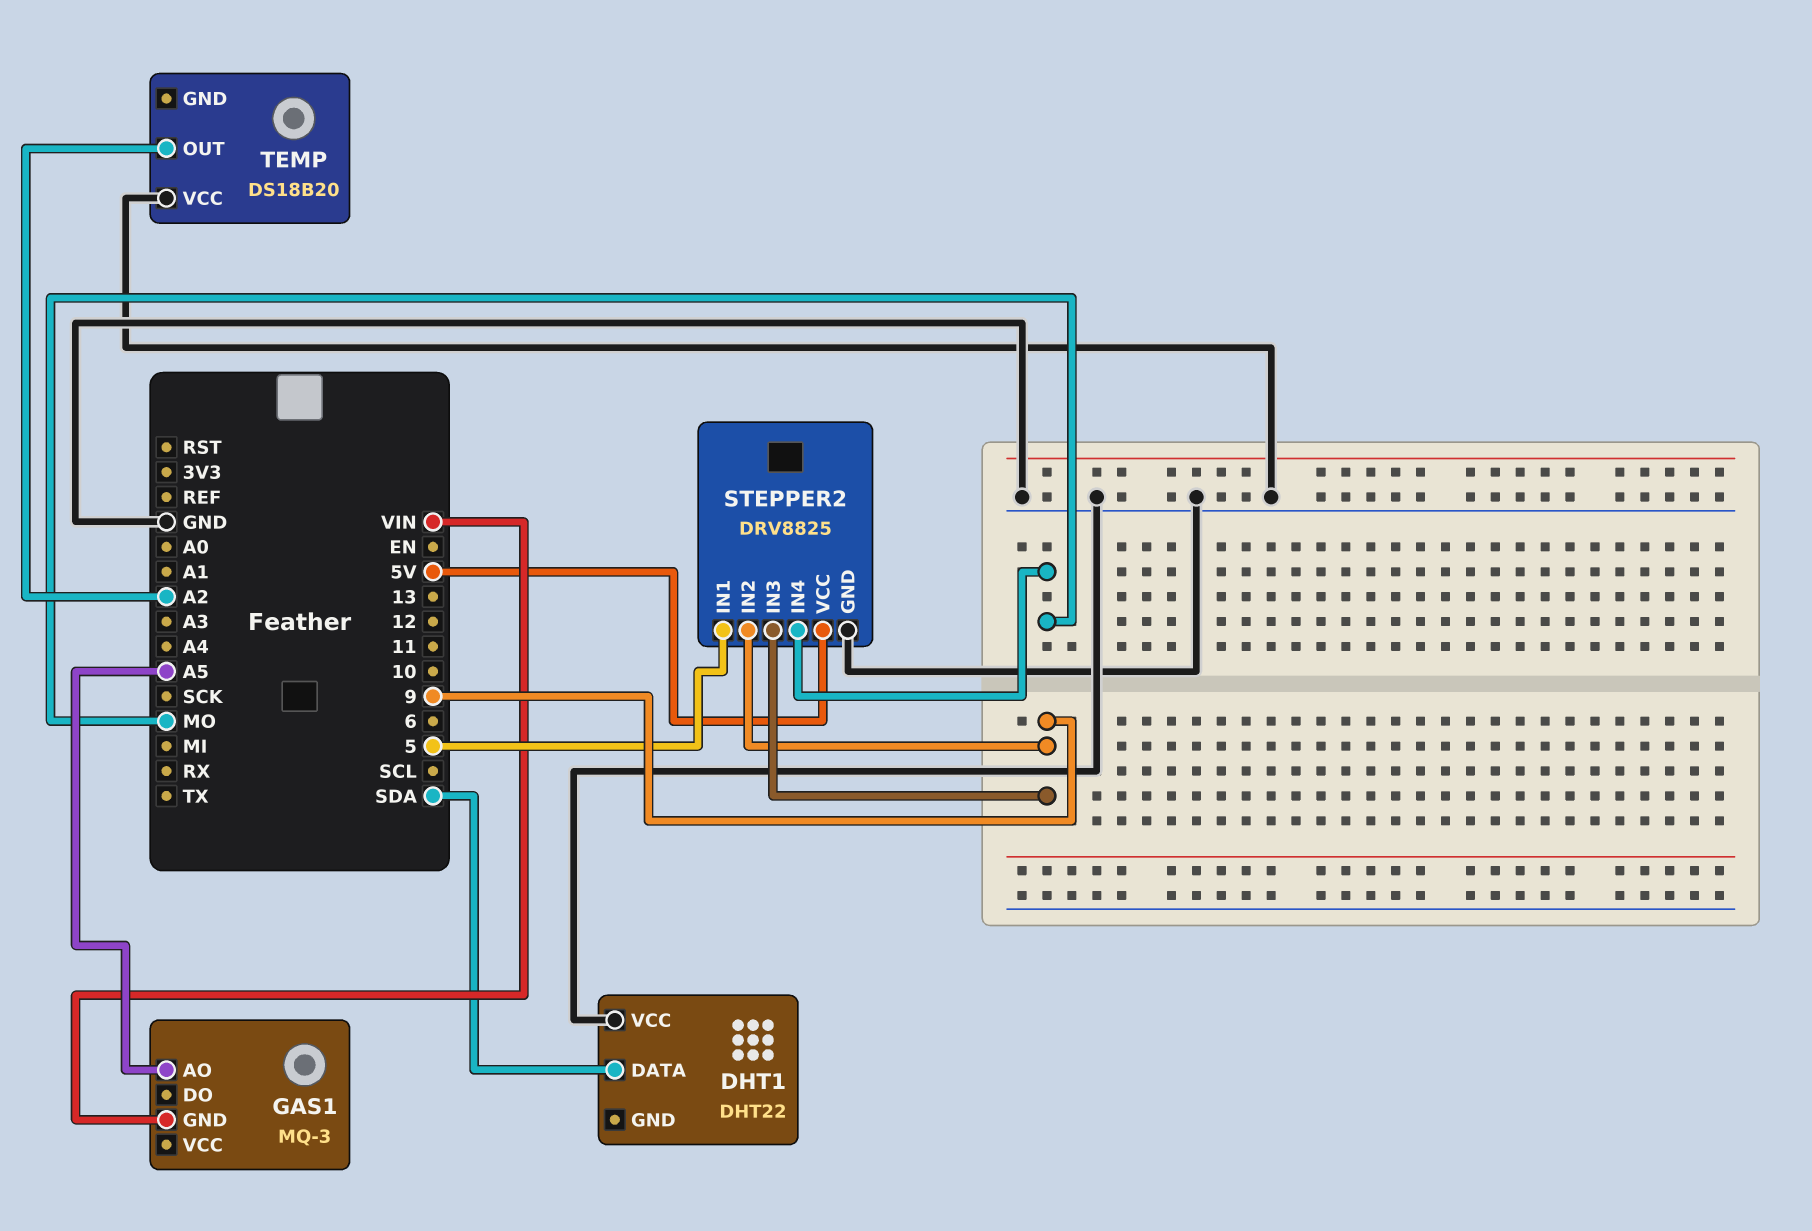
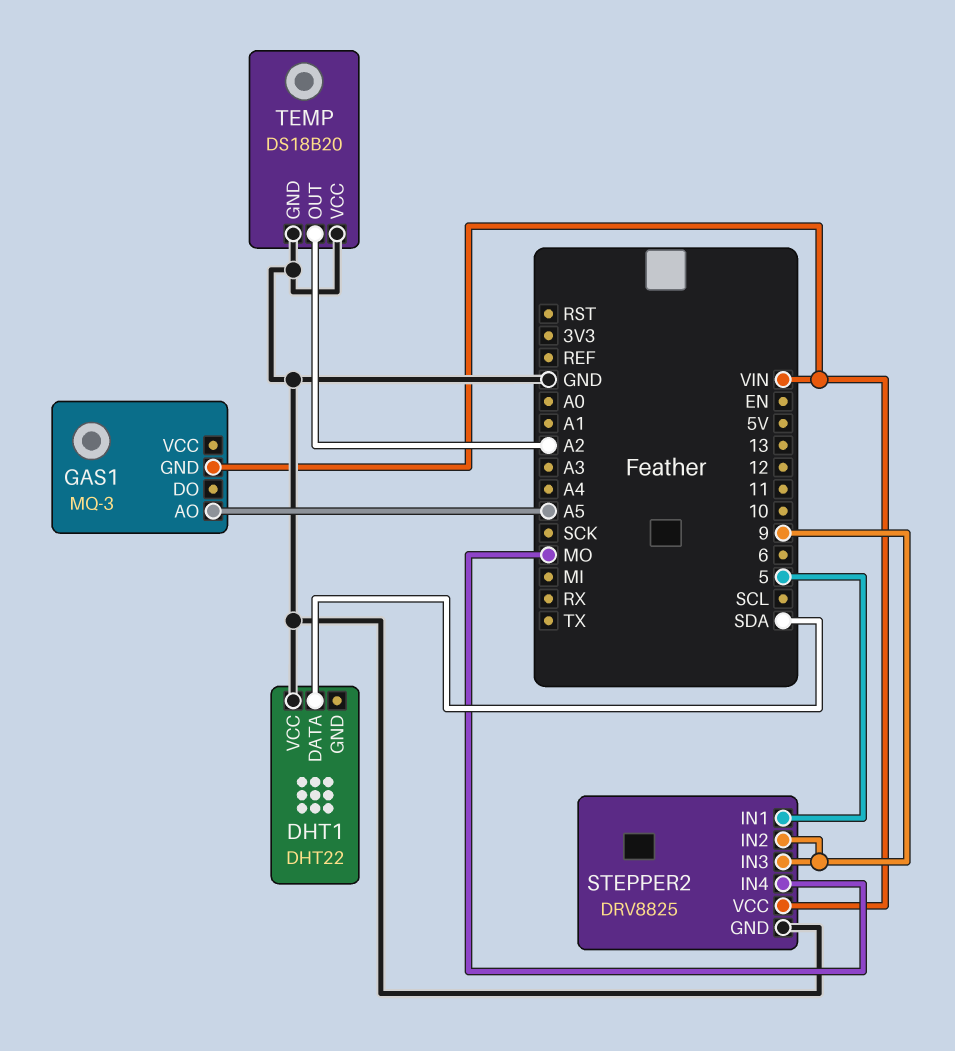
STEPPER2 pin VCC: 5V -> VIN
TEMP pin GND: none -> GND

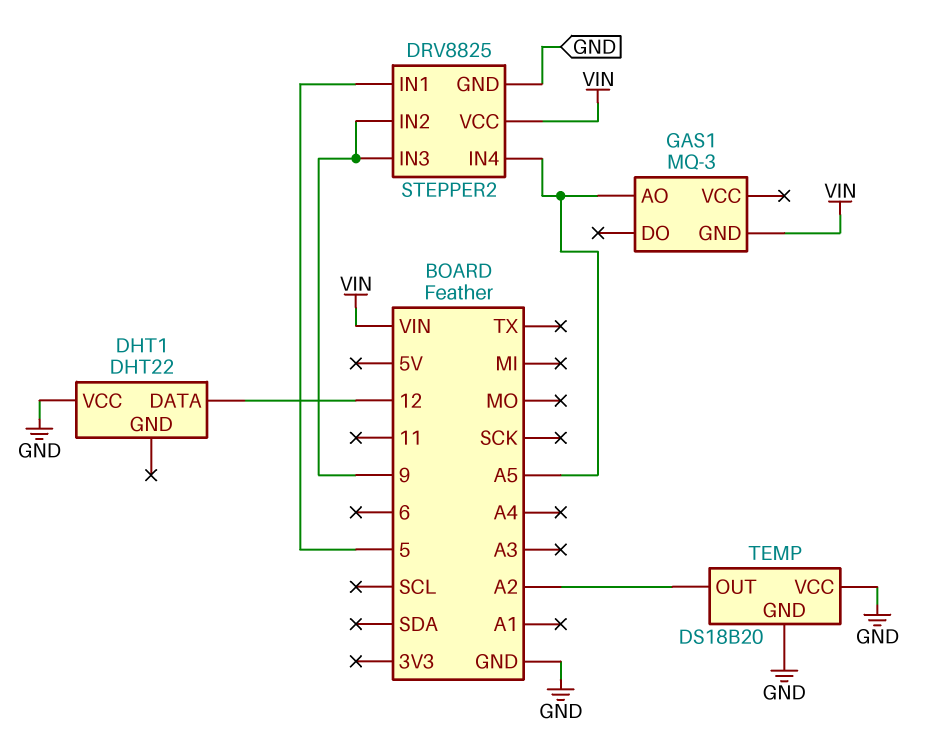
DHT1 pin DATA: SDA -> 12
STEPPER2 pin IN4: MO -> A5

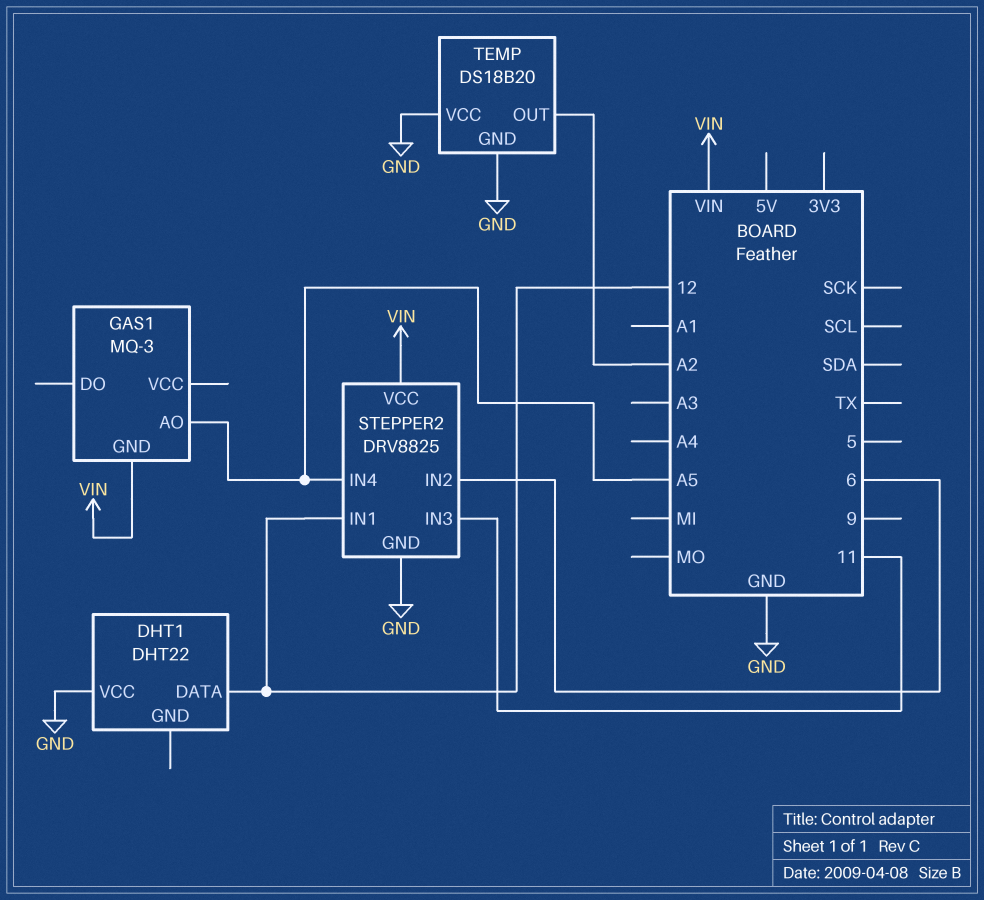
STEPPER2 pin IN1: 5 -> 12
STEPPER2 pin IN2: 9 -> 6
STEPPER2 pin IN3: 9 -> 11

